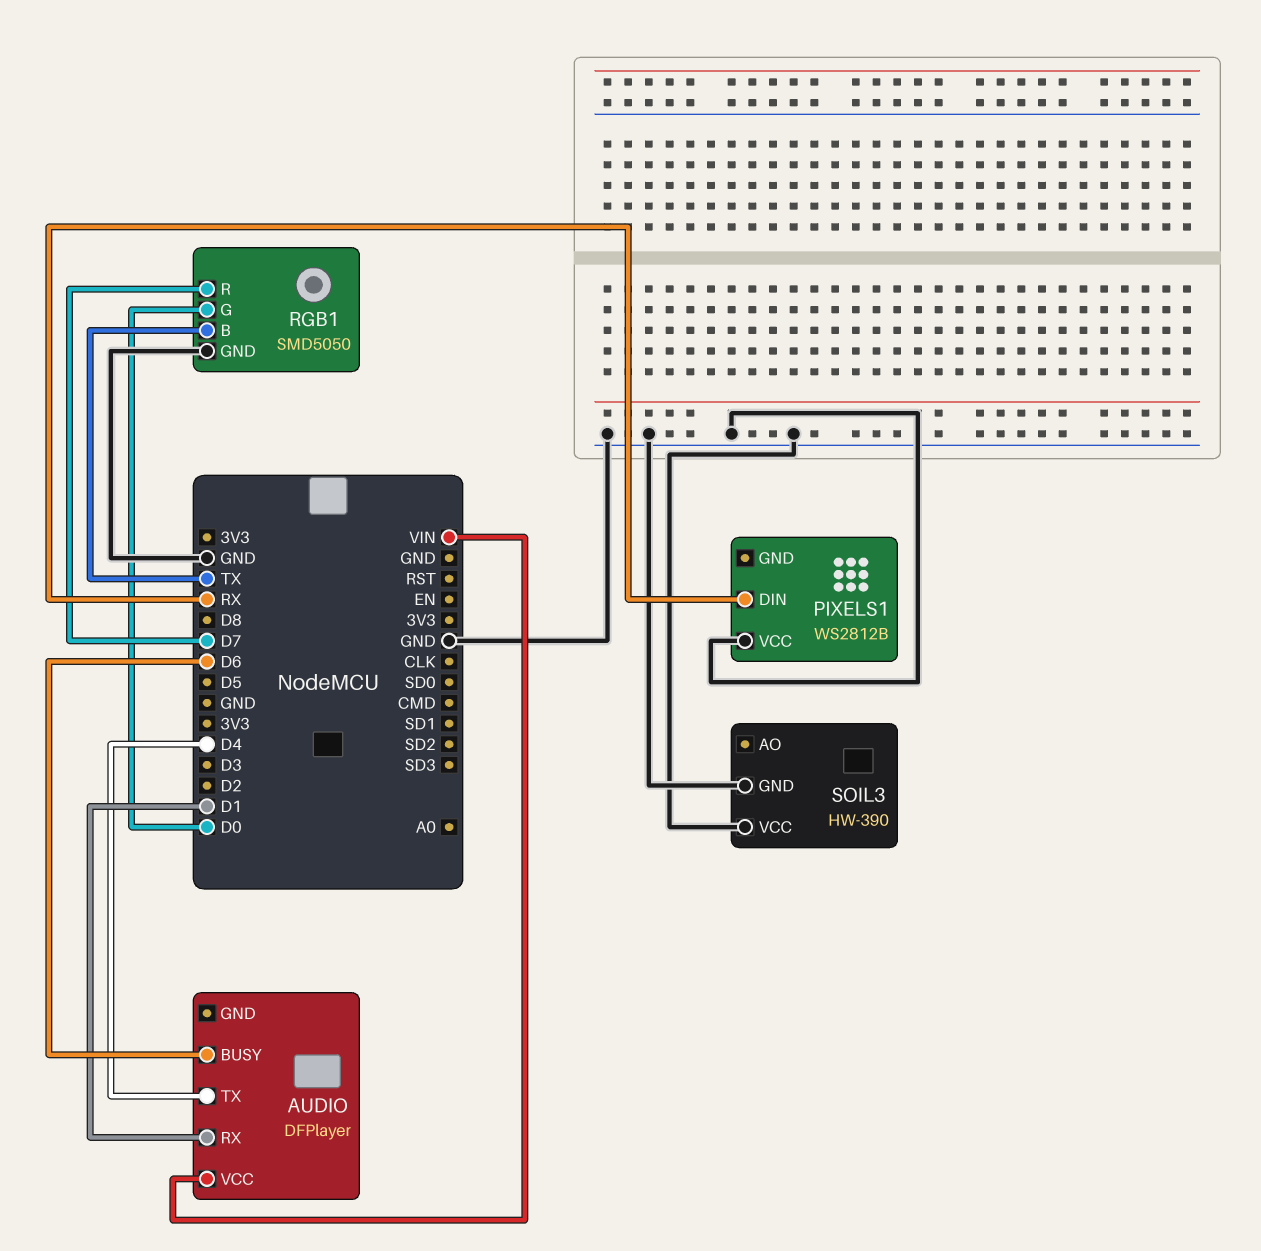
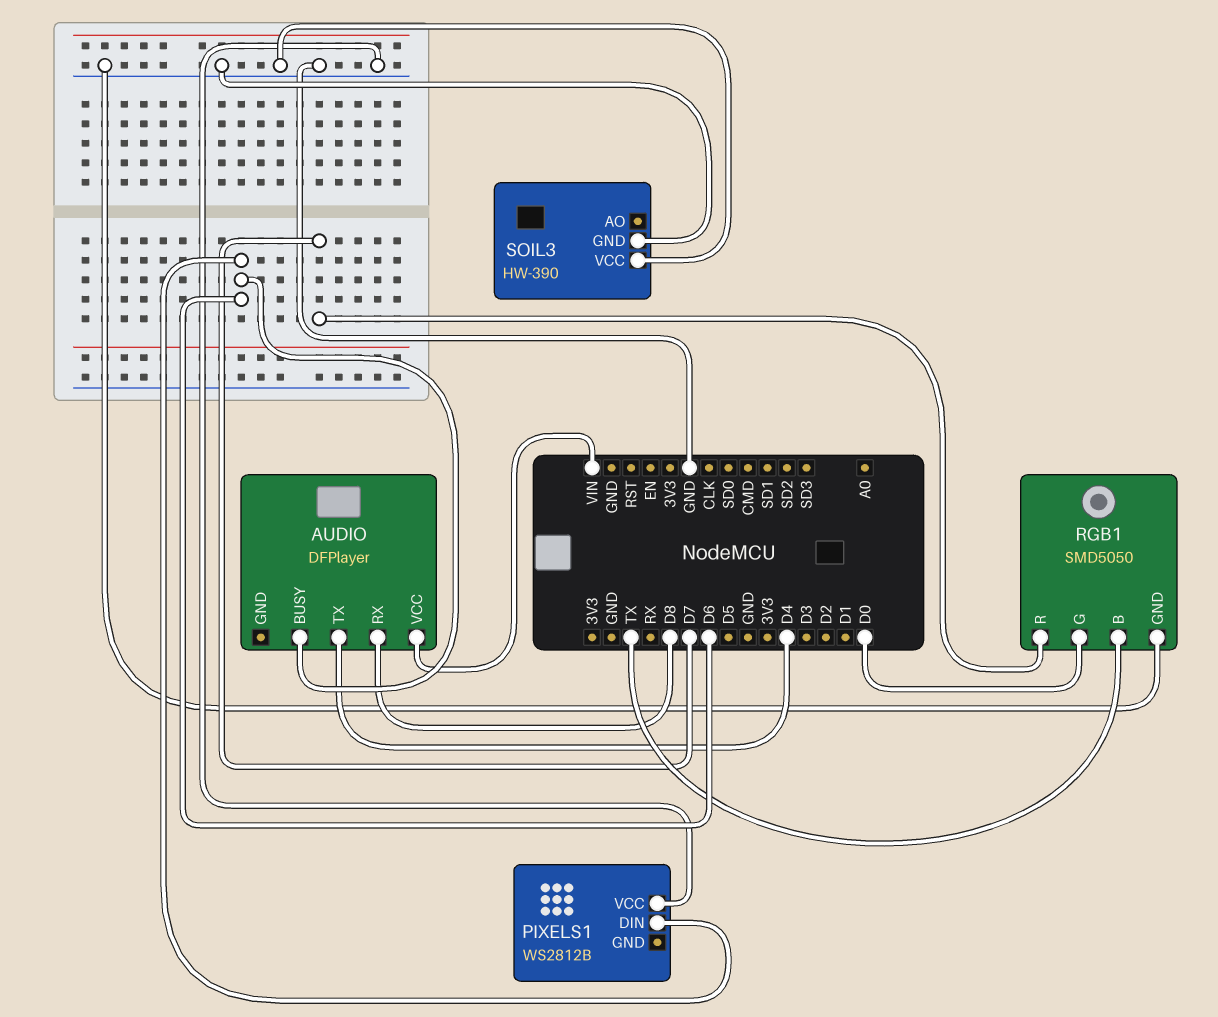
AUDIO pin RX: D1 -> D8
PIXELS1 pin DIN: RX -> D6

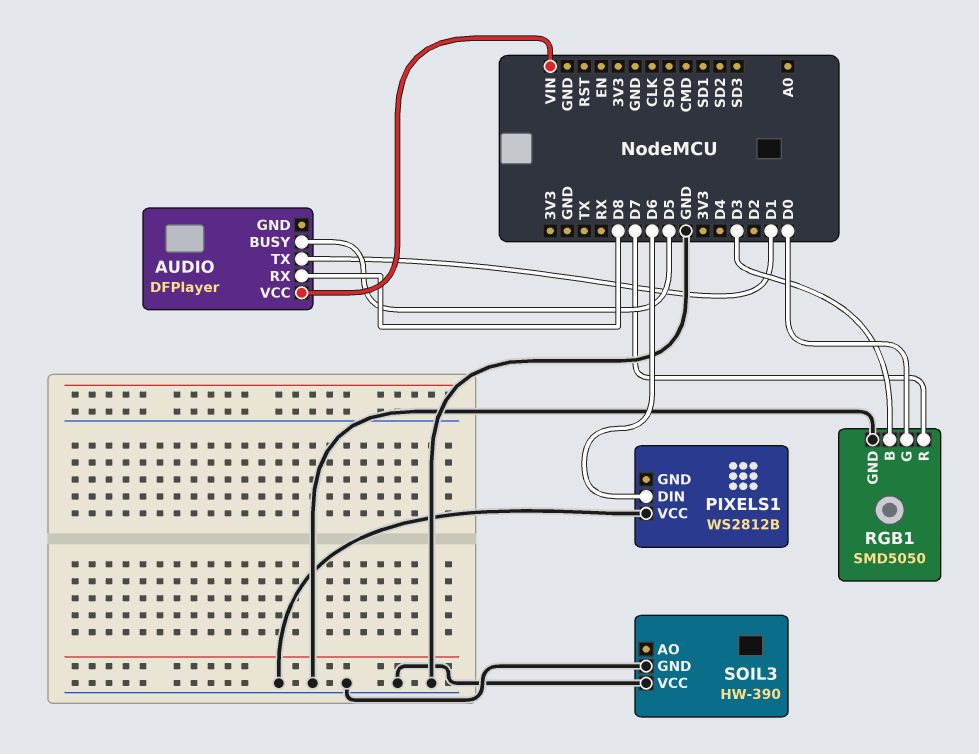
AUDIO pin BUSY: D6 -> D5
AUDIO pin TX: D4 -> D1
RGB1 pin B: TX -> D3

